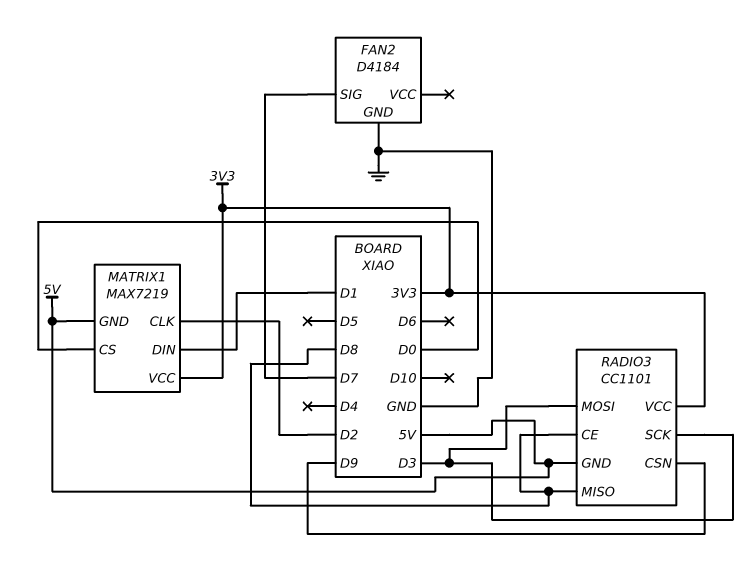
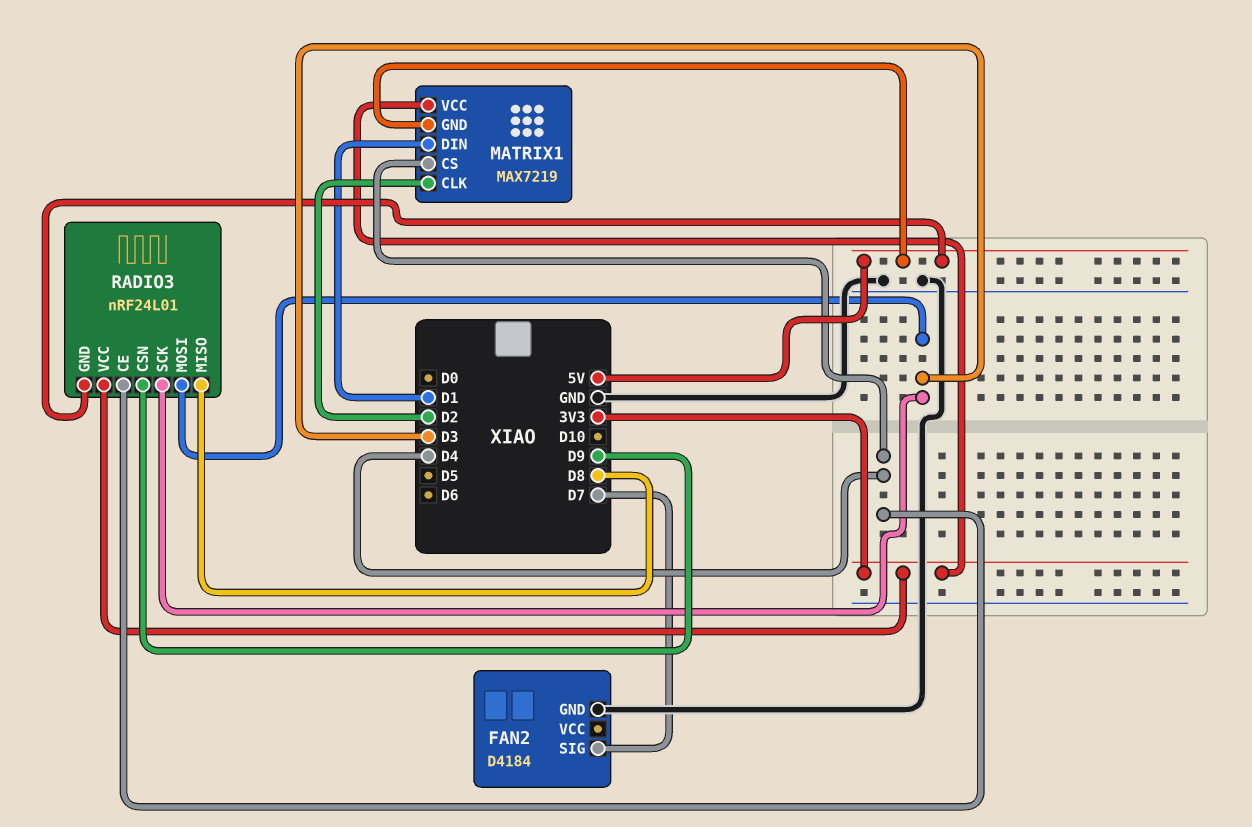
MATRIX1 pin CS: D0 -> D4
RADIO3: CC1101 -> nRF24L01
RADIO3 pin CE: D8 -> D4

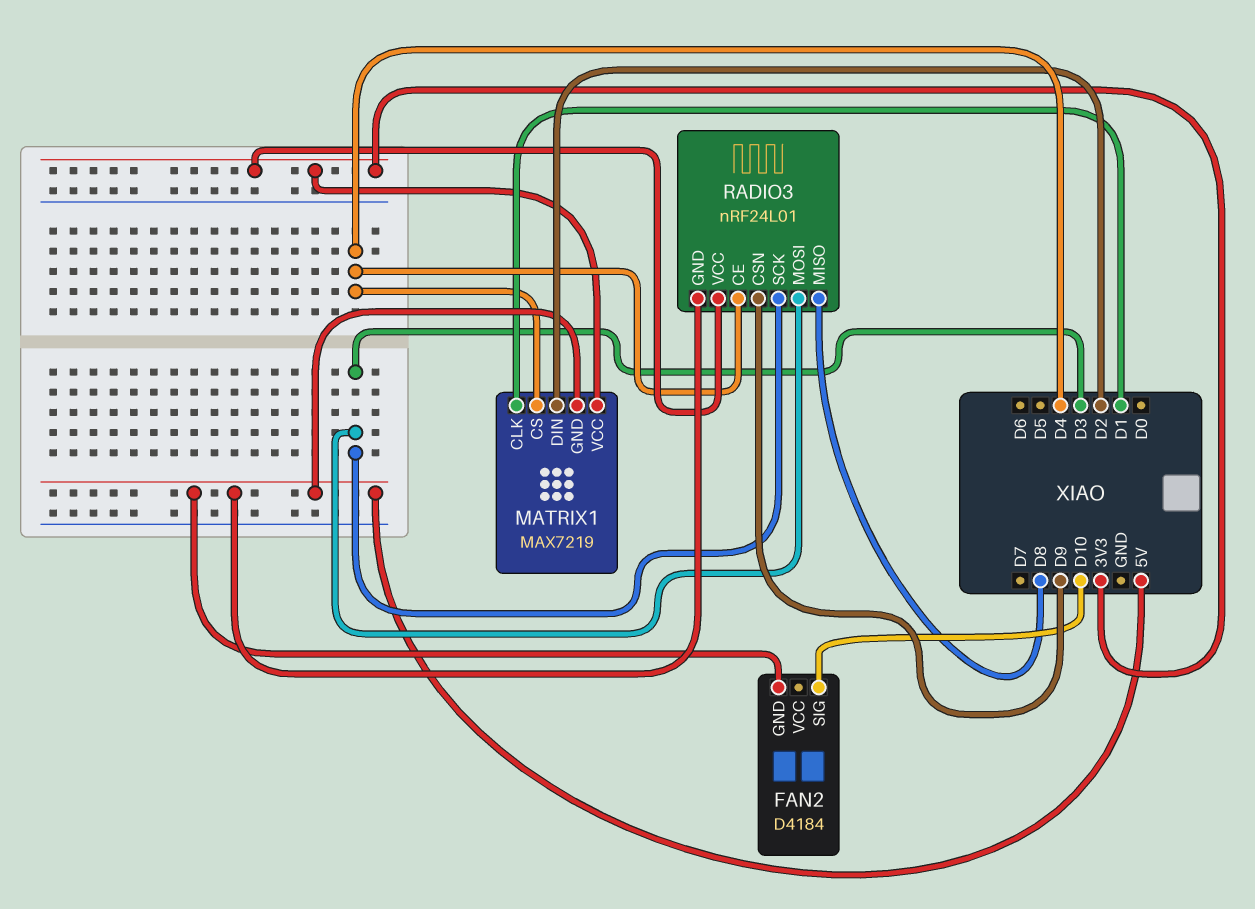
FAN2 pin GND: GND -> 5V
FAN2 pin SIG: D7 -> D10
MATRIX1 pin CLK: D2 -> D1
MATRIX1 pin DIN: D1 -> D2

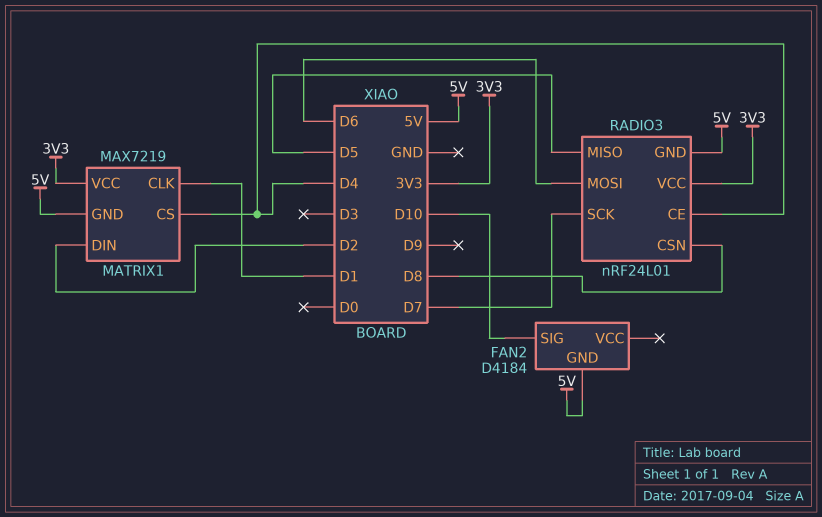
RADIO3 pin CSN: D9 -> D8
RADIO3 pin MISO: D8 -> D5
RADIO3 pin MOSI: D3 -> D6
RADIO3 pin SCK: D3 -> D7

